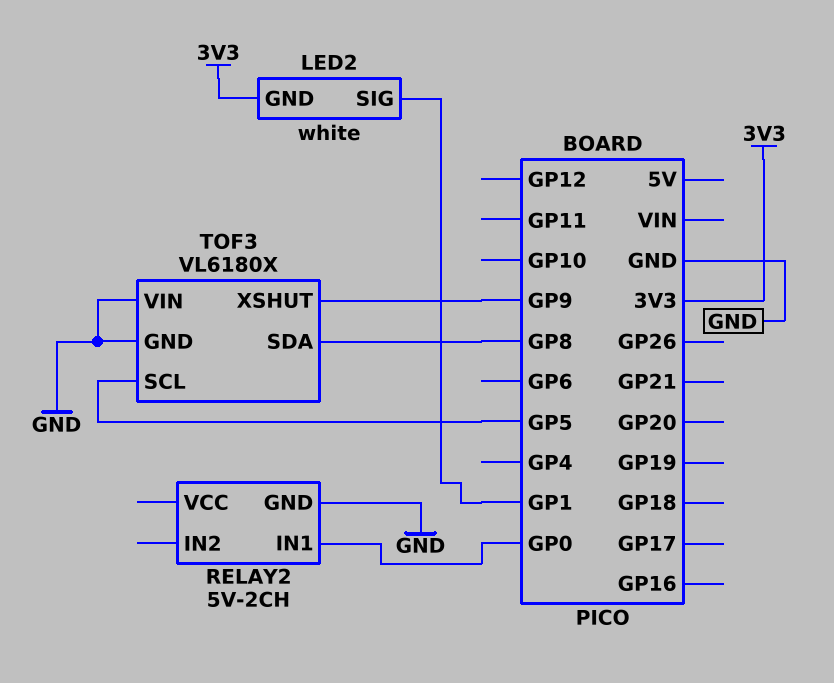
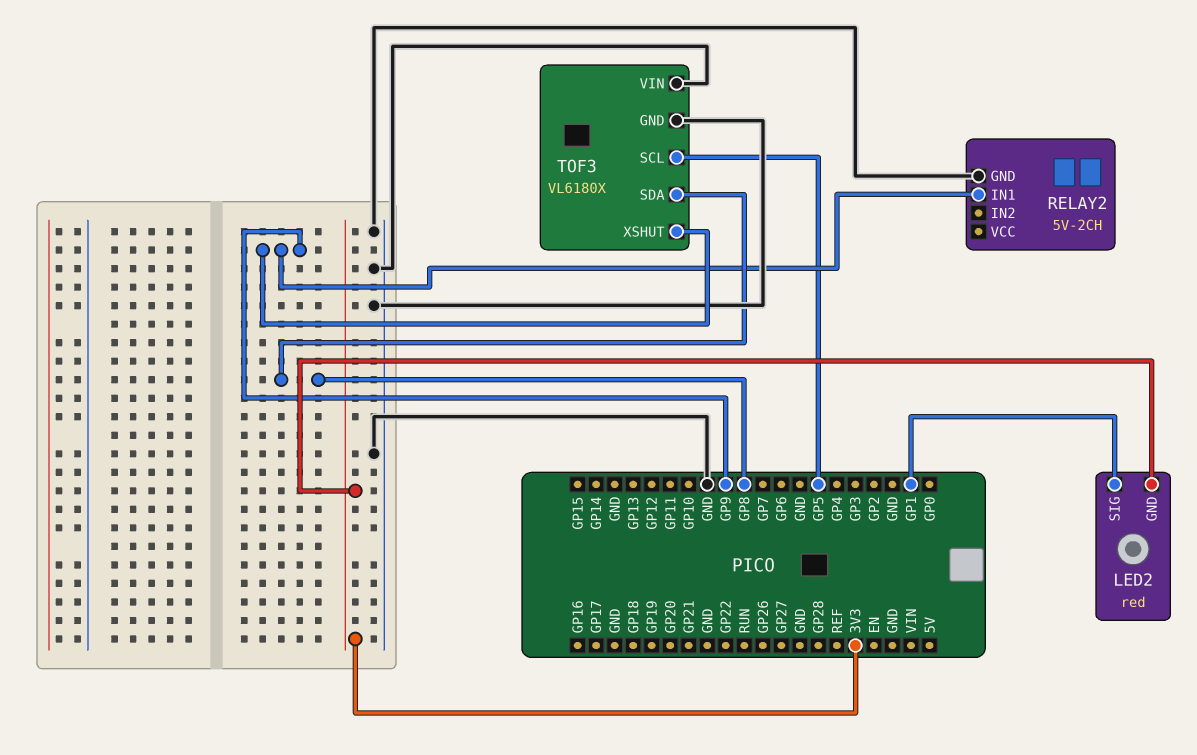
LED2: white -> red
RELAY2 pin IN1: GP0 -> GP9

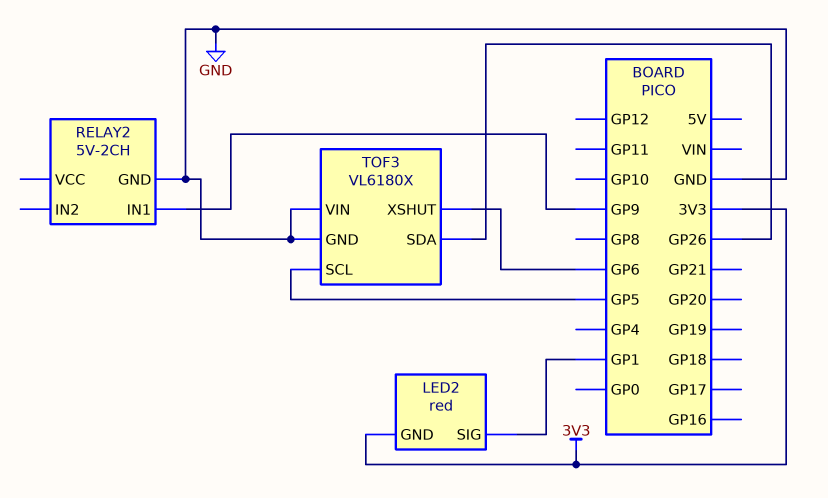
TOF3 pin SDA: GP8 -> GP26
TOF3 pin XSHUT: GP9 -> GP6

